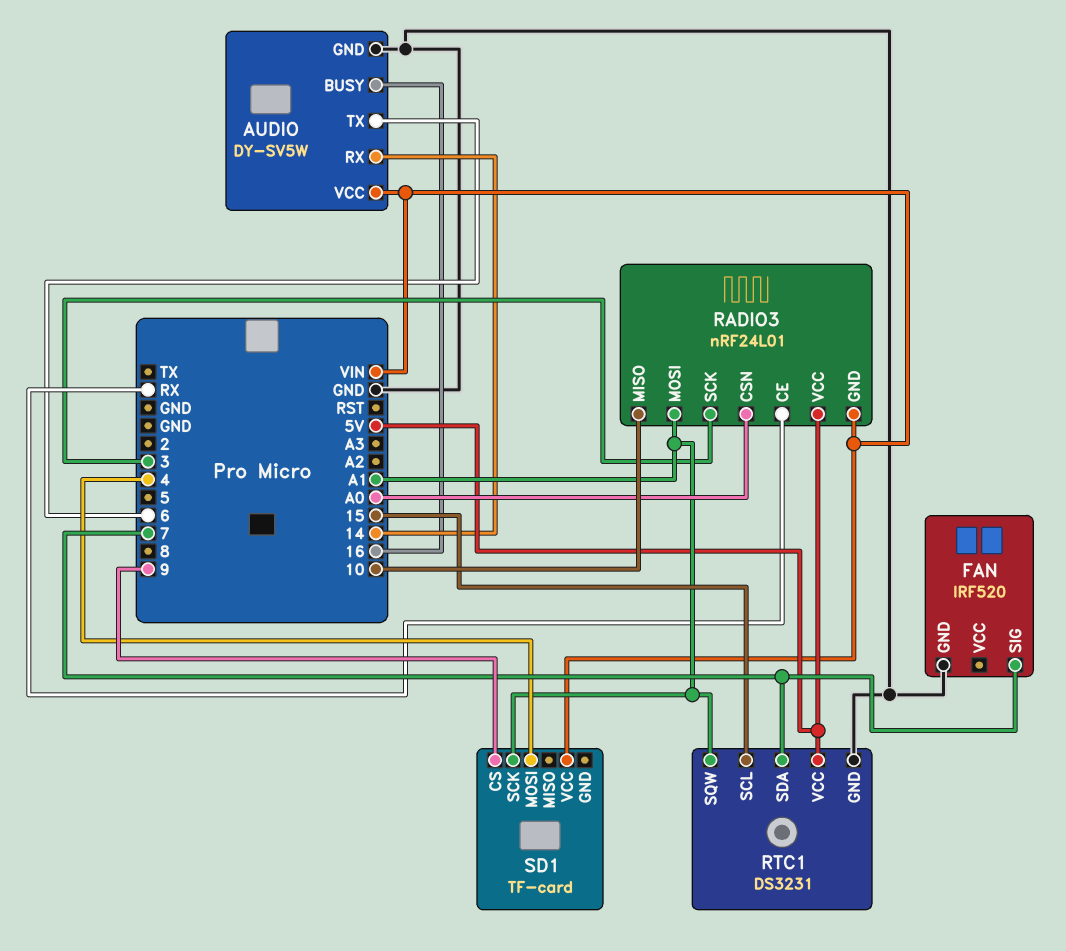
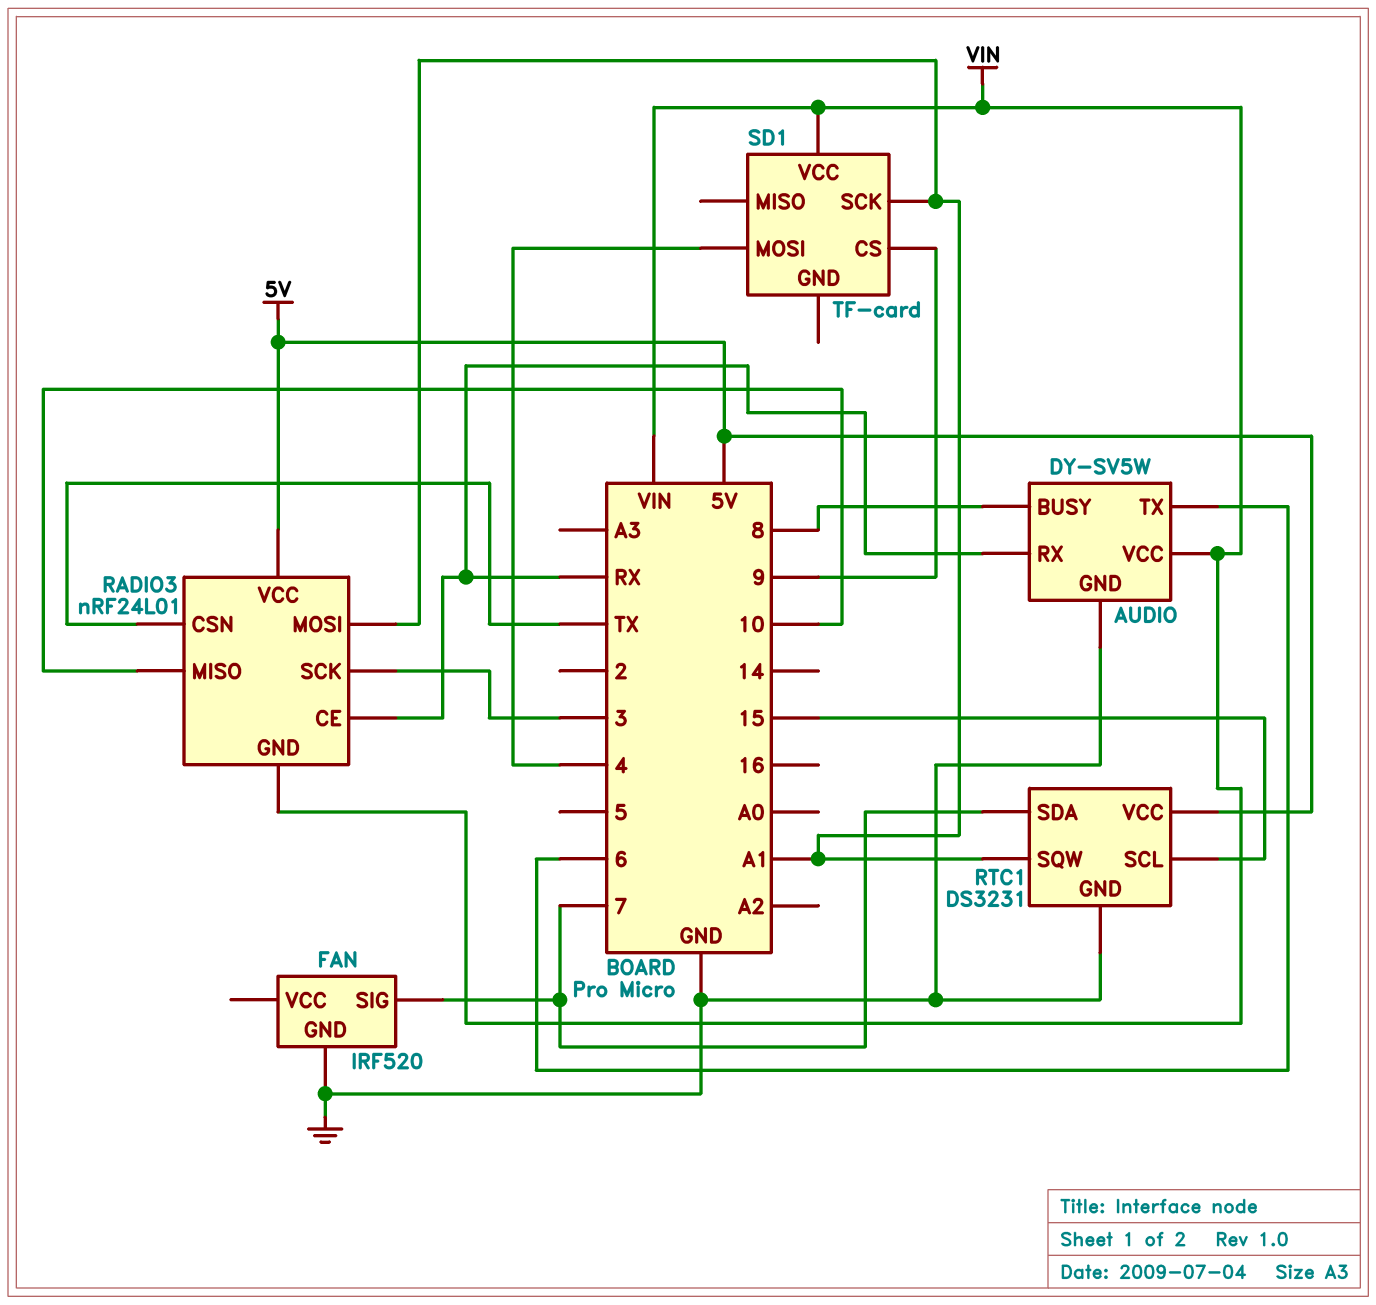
AUDIO pin BUSY: 16 -> 8
AUDIO pin RX: 14 -> RX
RADIO3 pin CSN: A0 -> TX

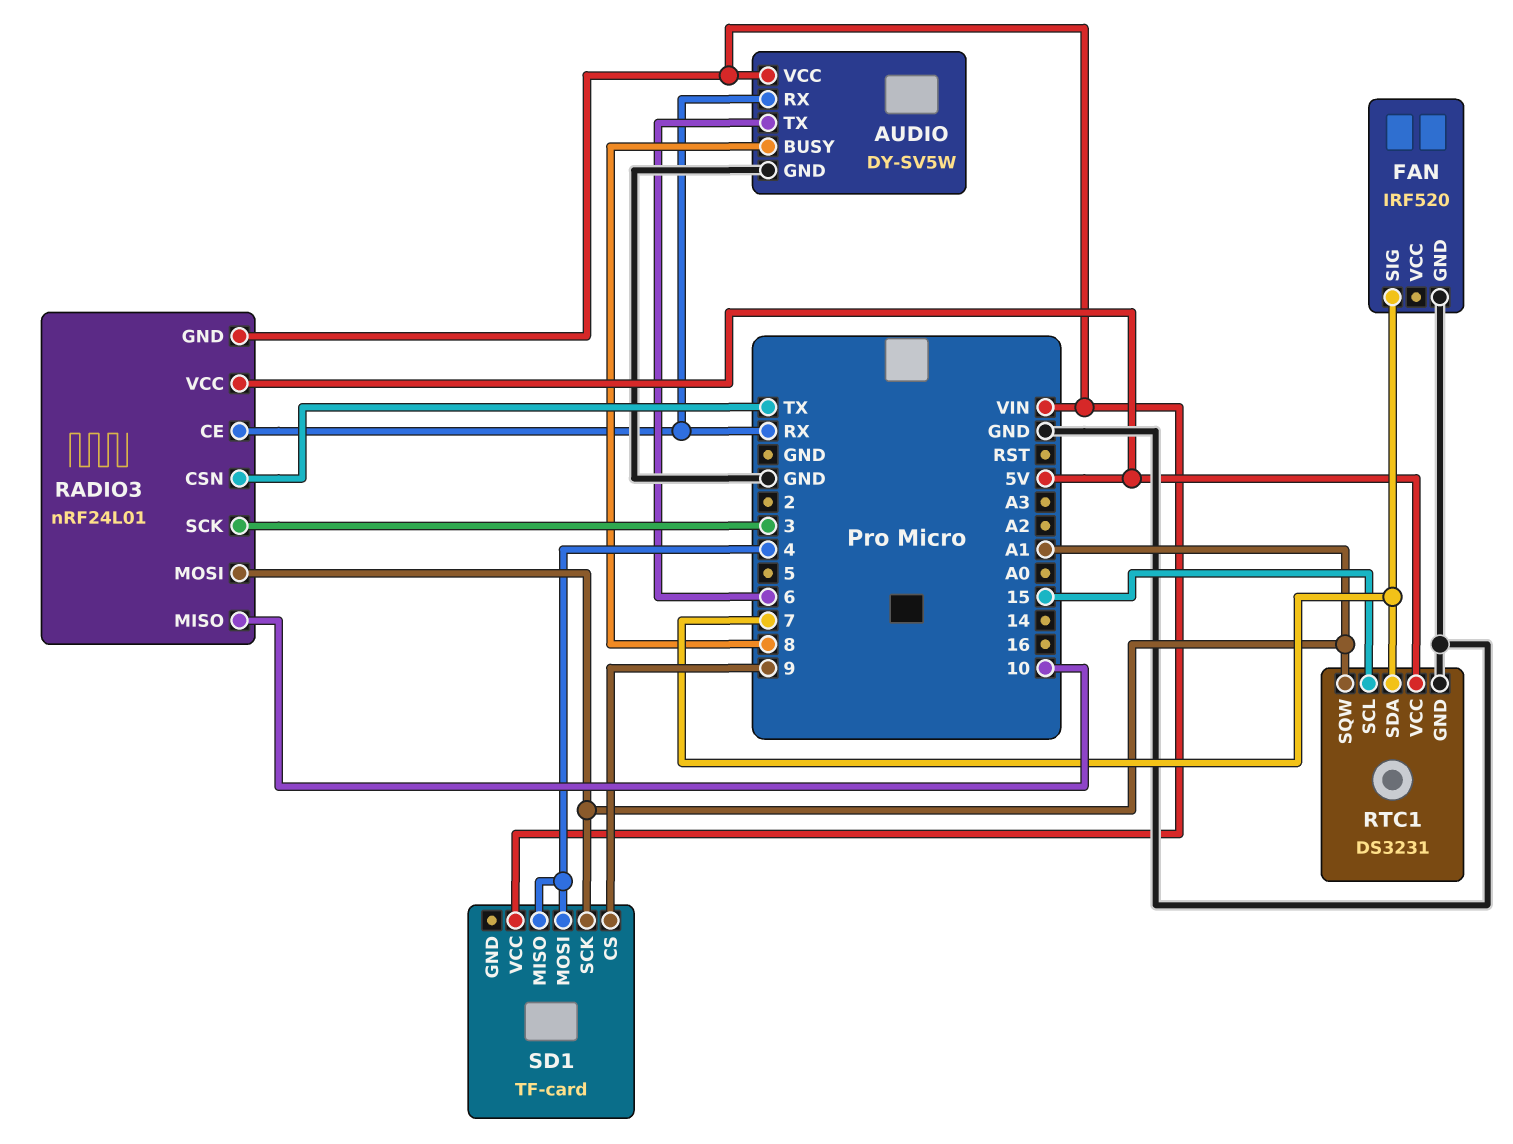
SD1 pin MISO: none -> 4

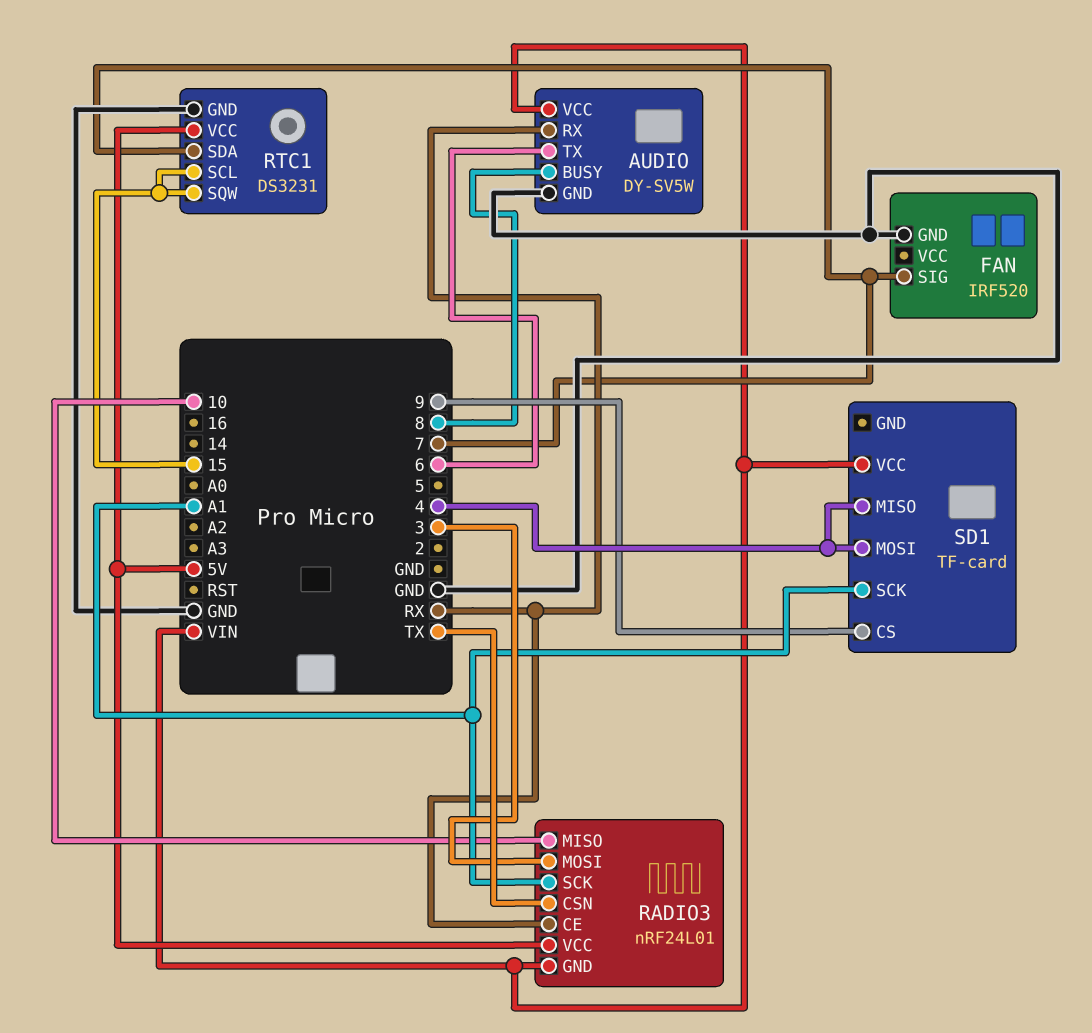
RADIO3 pin MOSI: A1 -> 3
RADIO3 pin SCK: 3 -> A1
RTC1 pin SQW: A1 -> 15

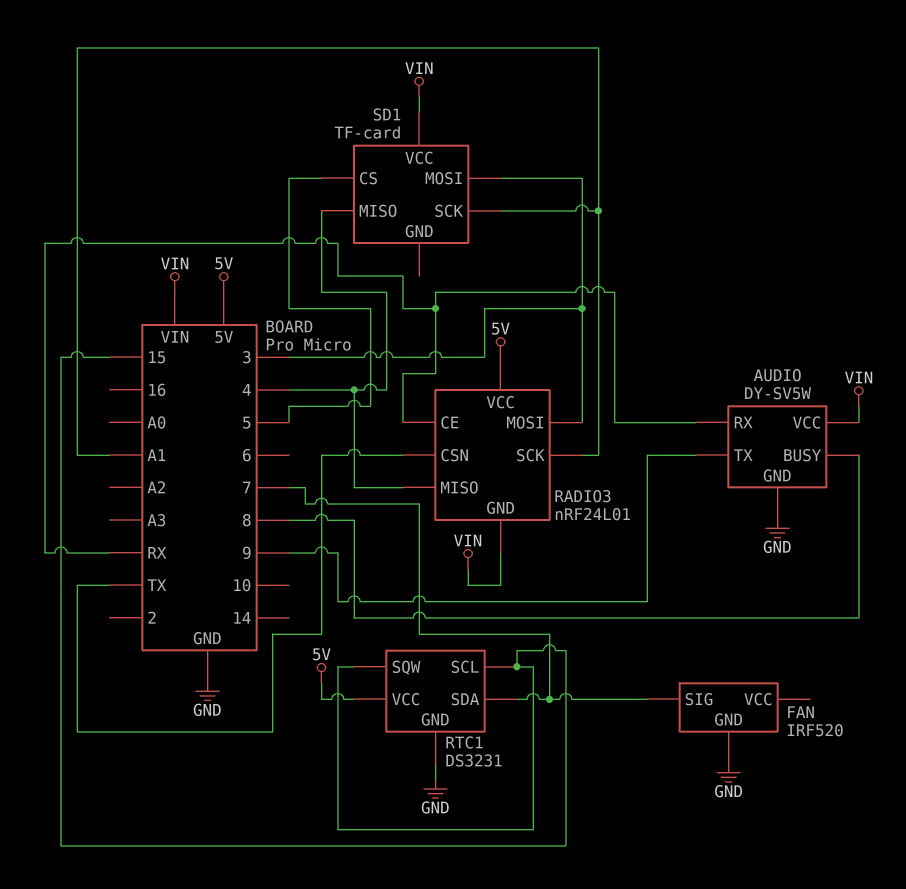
AUDIO pin TX: 6 -> 9
RADIO3 pin MISO: 10 -> 4
SD1 pin CS: 9 -> 5
SD1 pin MOSI: 4 -> 3

